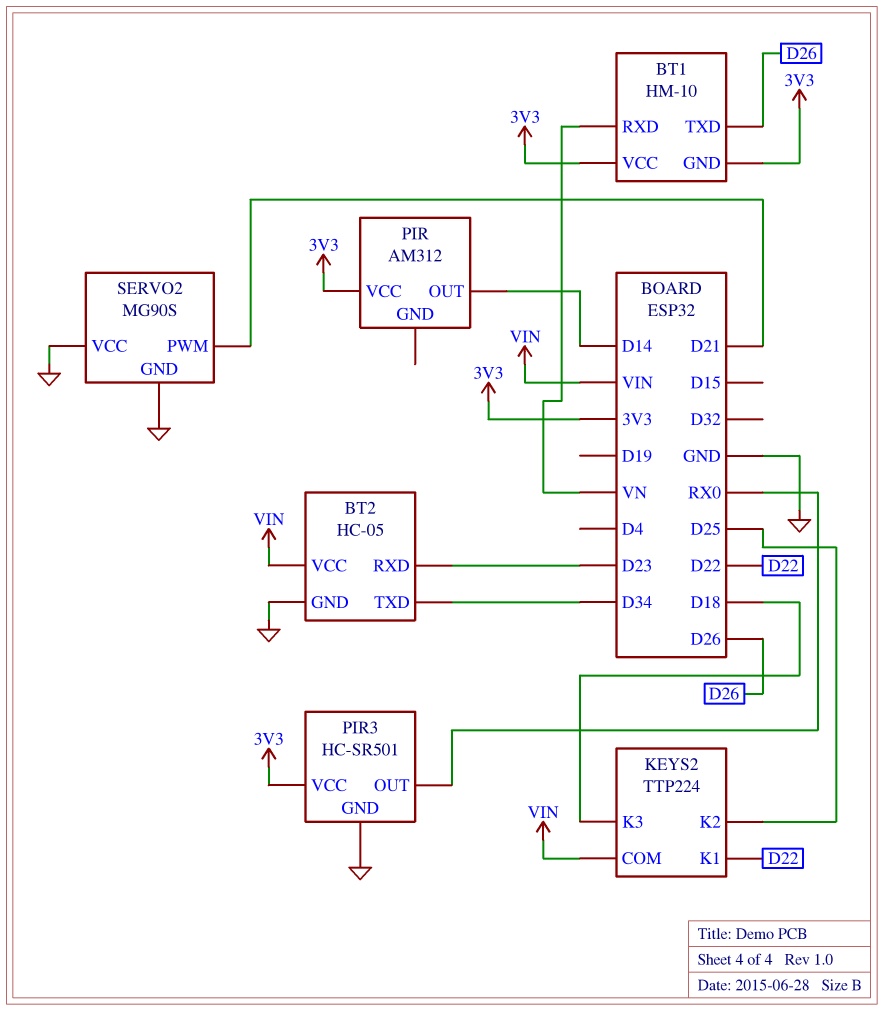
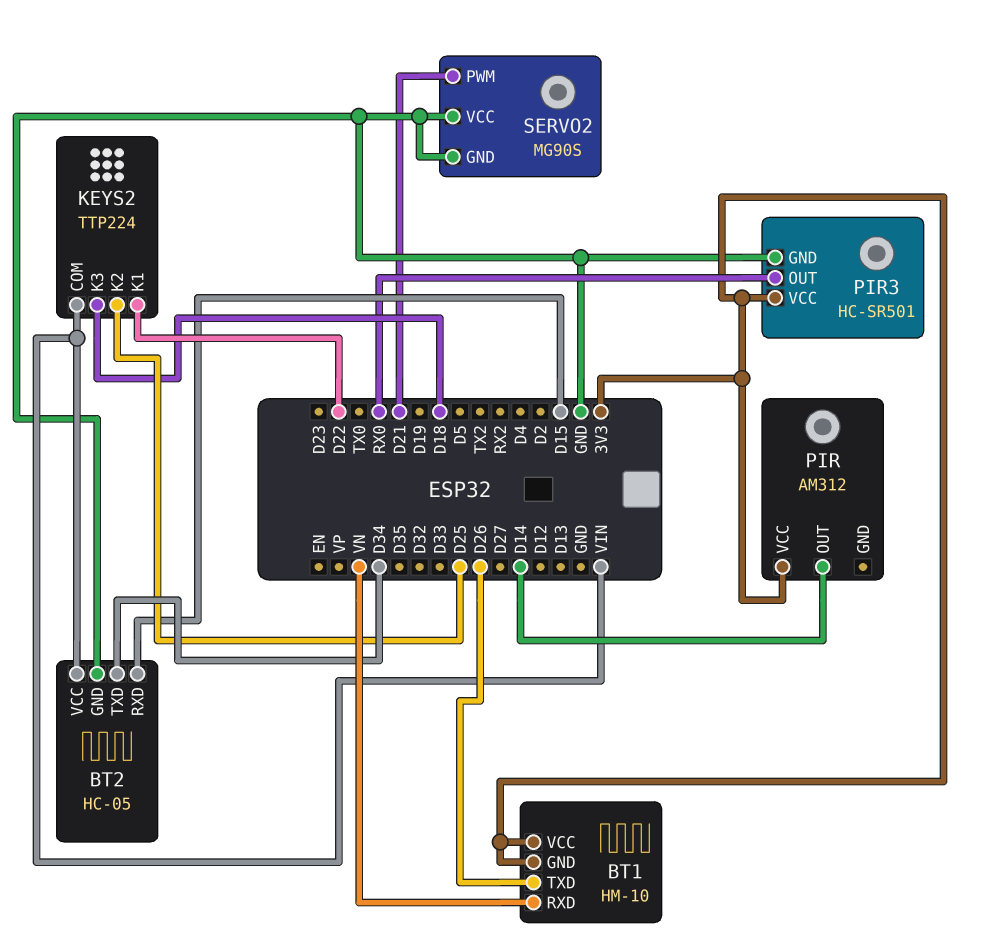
BT2 pin RXD: D23 -> D15

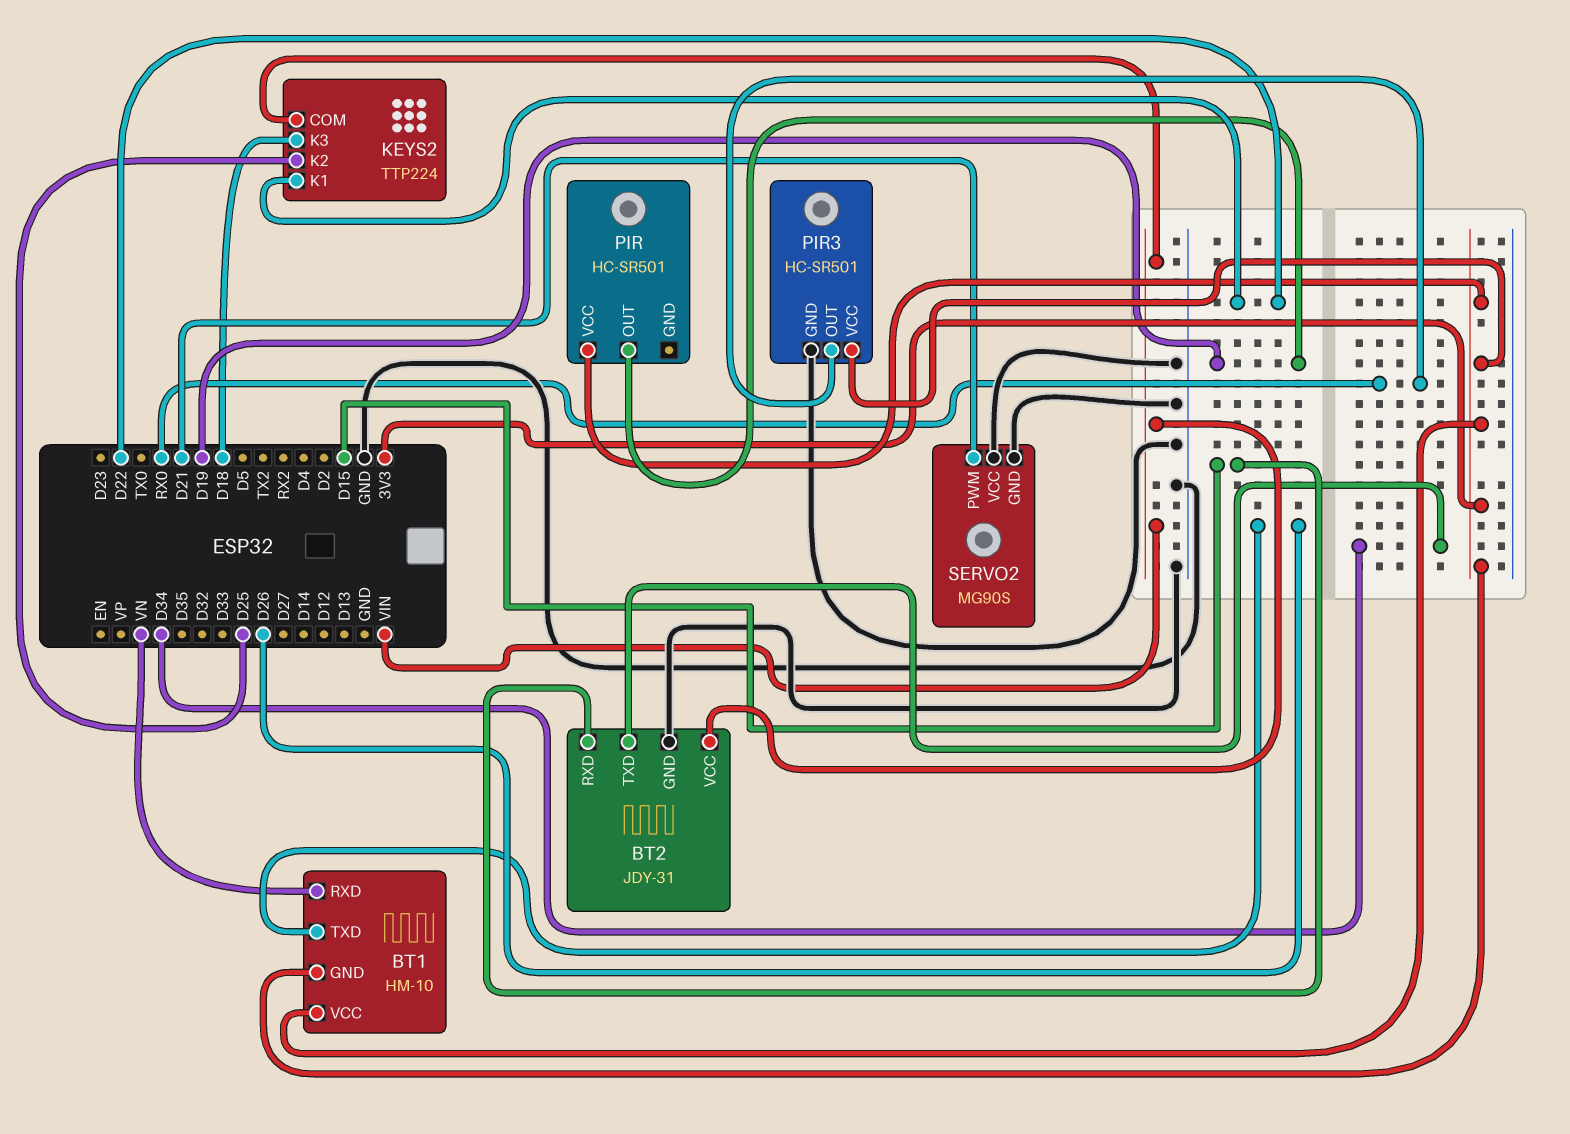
BT2: HC-05 -> JDY-31
PIR: AM312 -> HC-SR501
PIR pin OUT: D14 -> D19

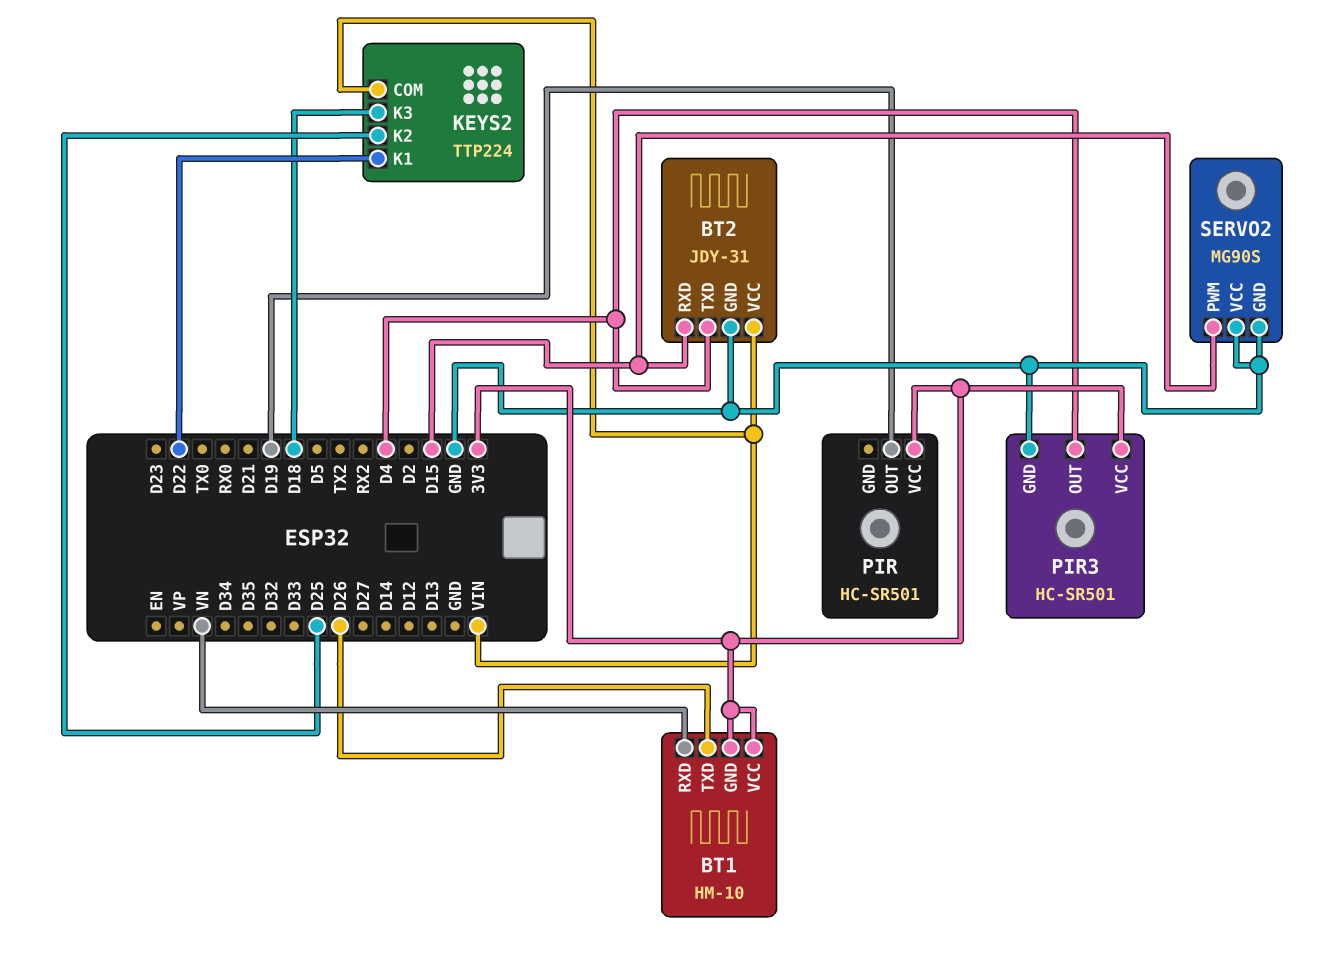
BT2 pin TXD: D34 -> D4
PIR3 pin OUT: RX0 -> D4
SERVO2 pin PWM: D21 -> D15

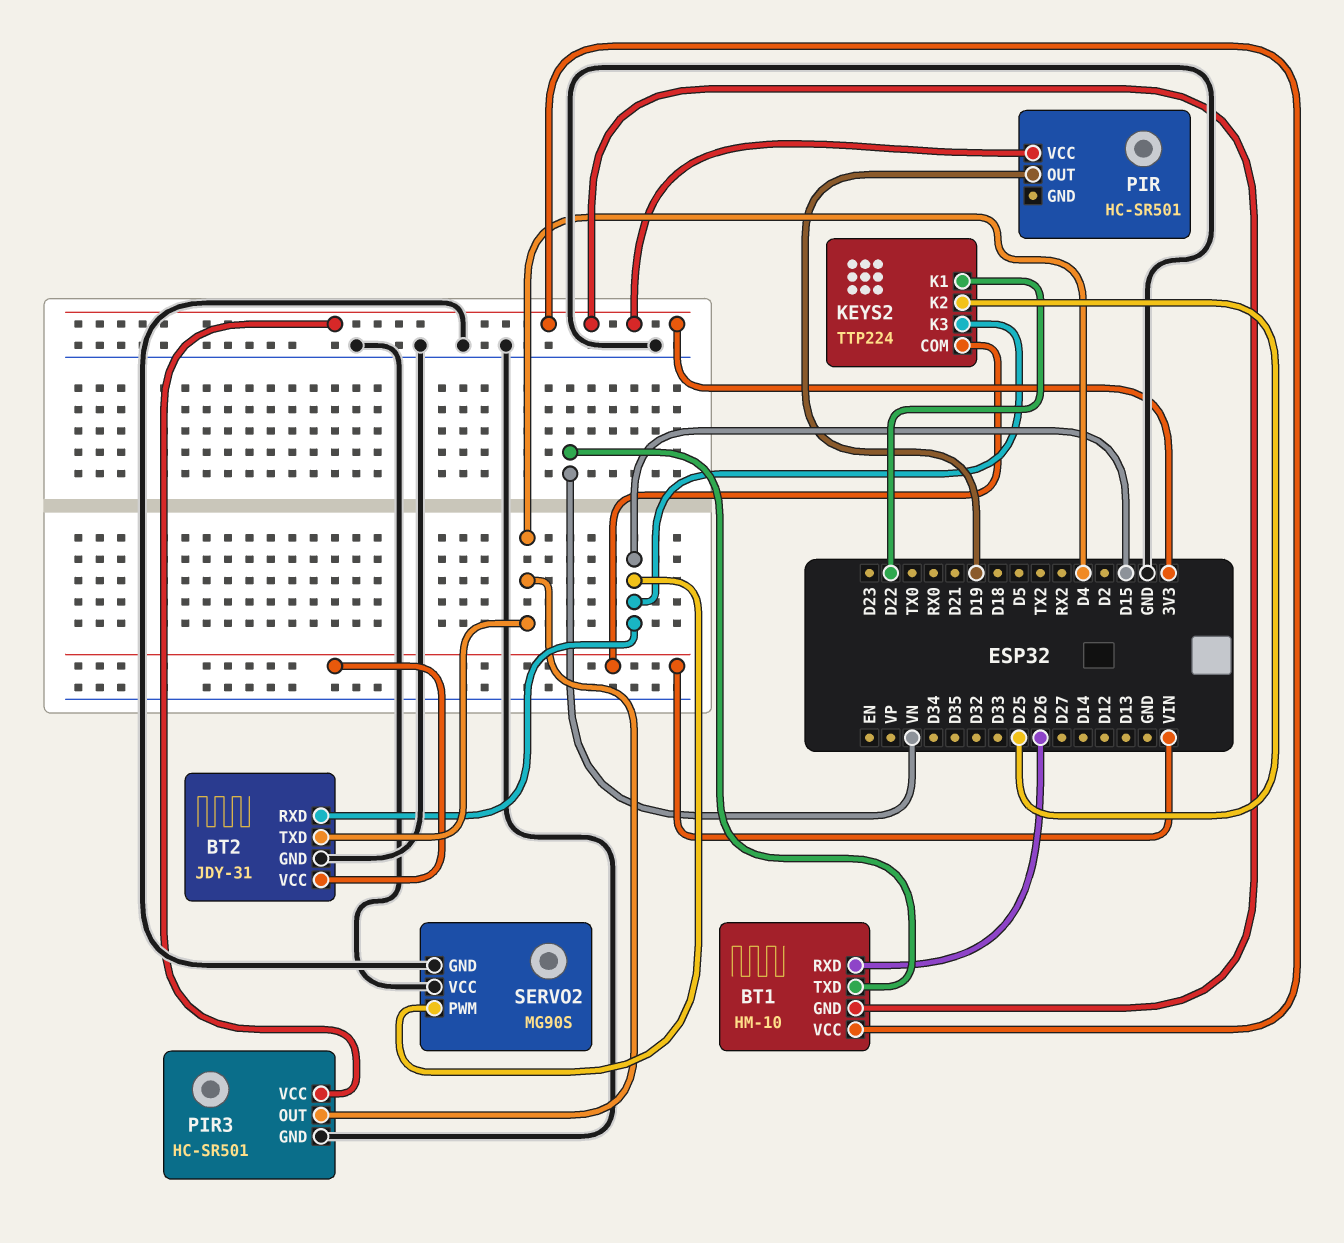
BT1 pin RXD: VN -> D26
BT1 pin TXD: D26 -> VN
KEYS2 pin K3: D18 -> D15

